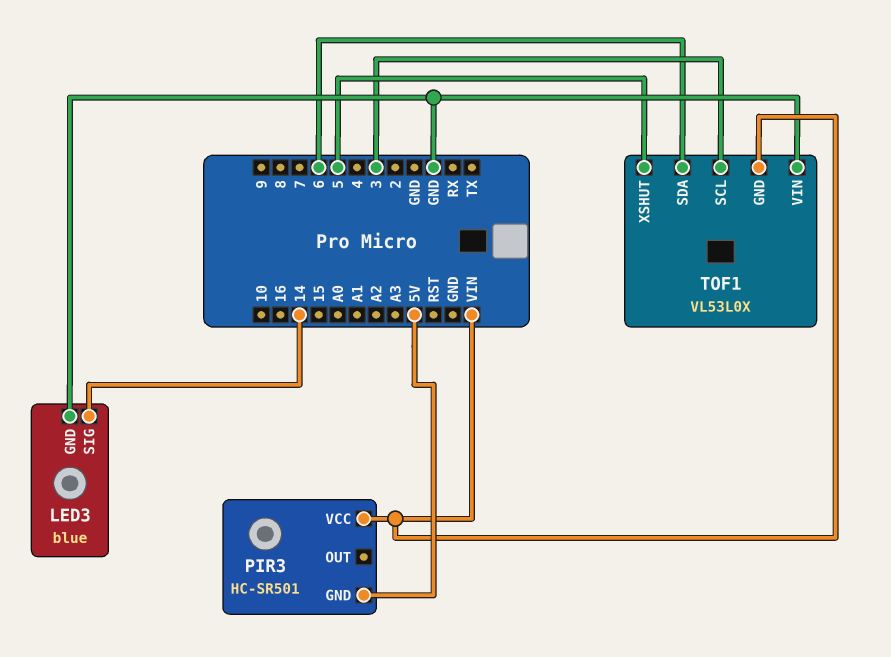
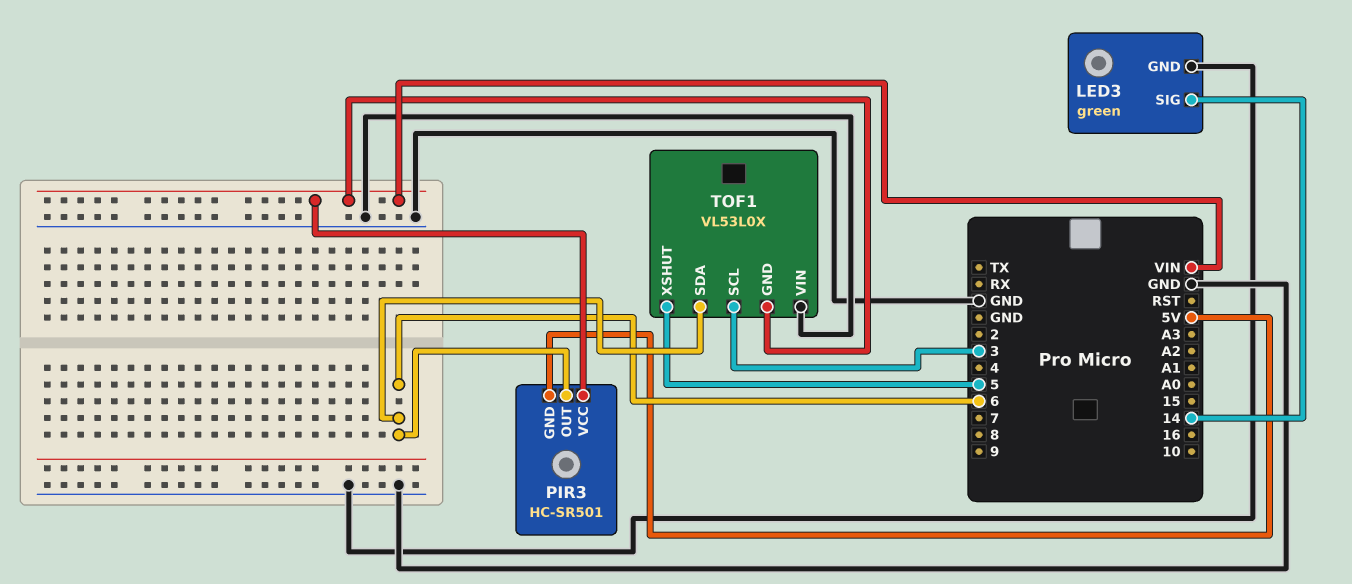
LED3: blue -> green
PIR3 pin OUT: none -> 6

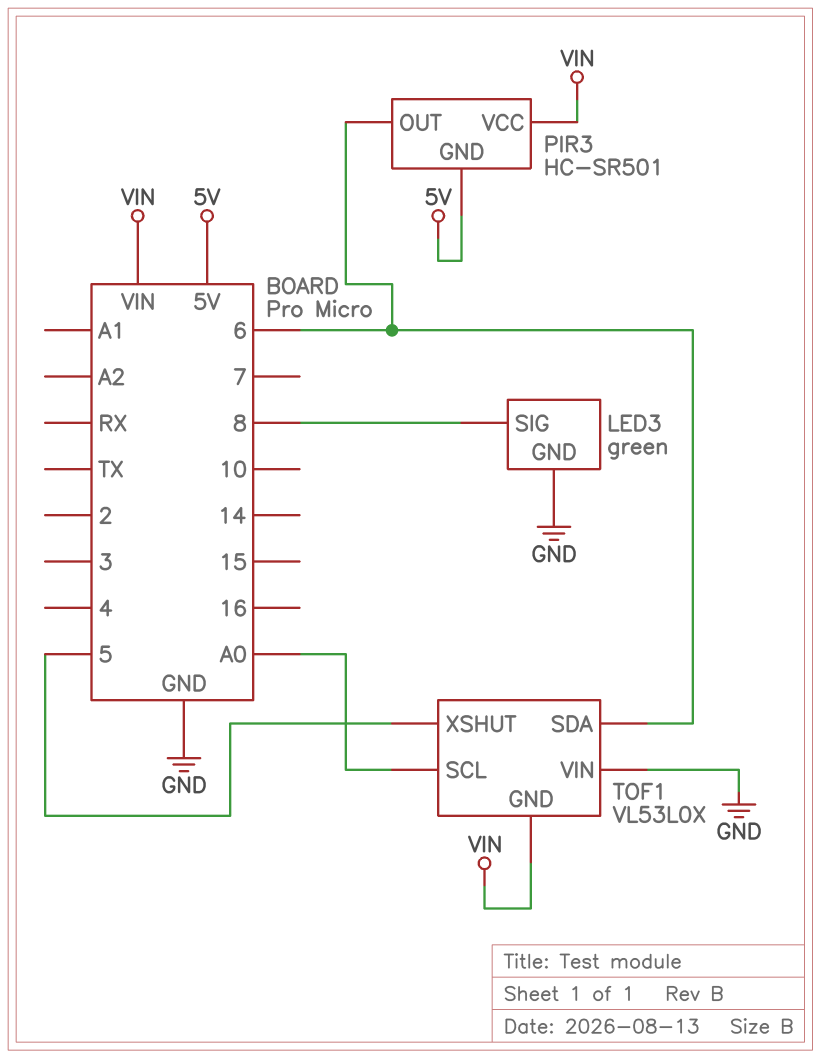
LED3 pin SIG: 14 -> 8
TOF1 pin SCL: 3 -> A0

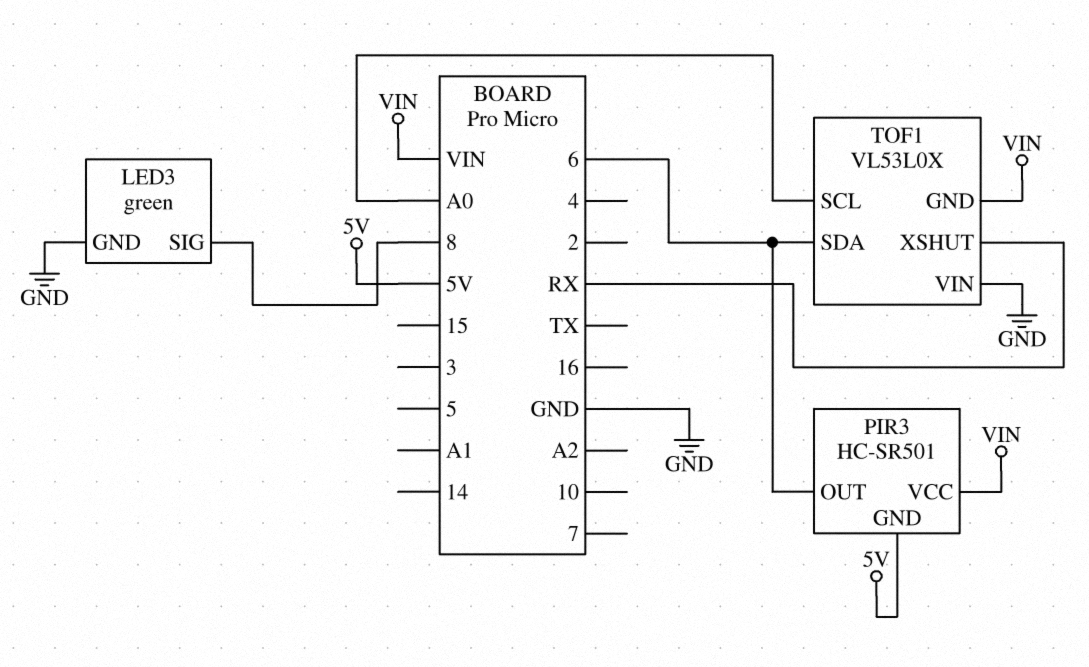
TOF1 pin XSHUT: 5 -> RX

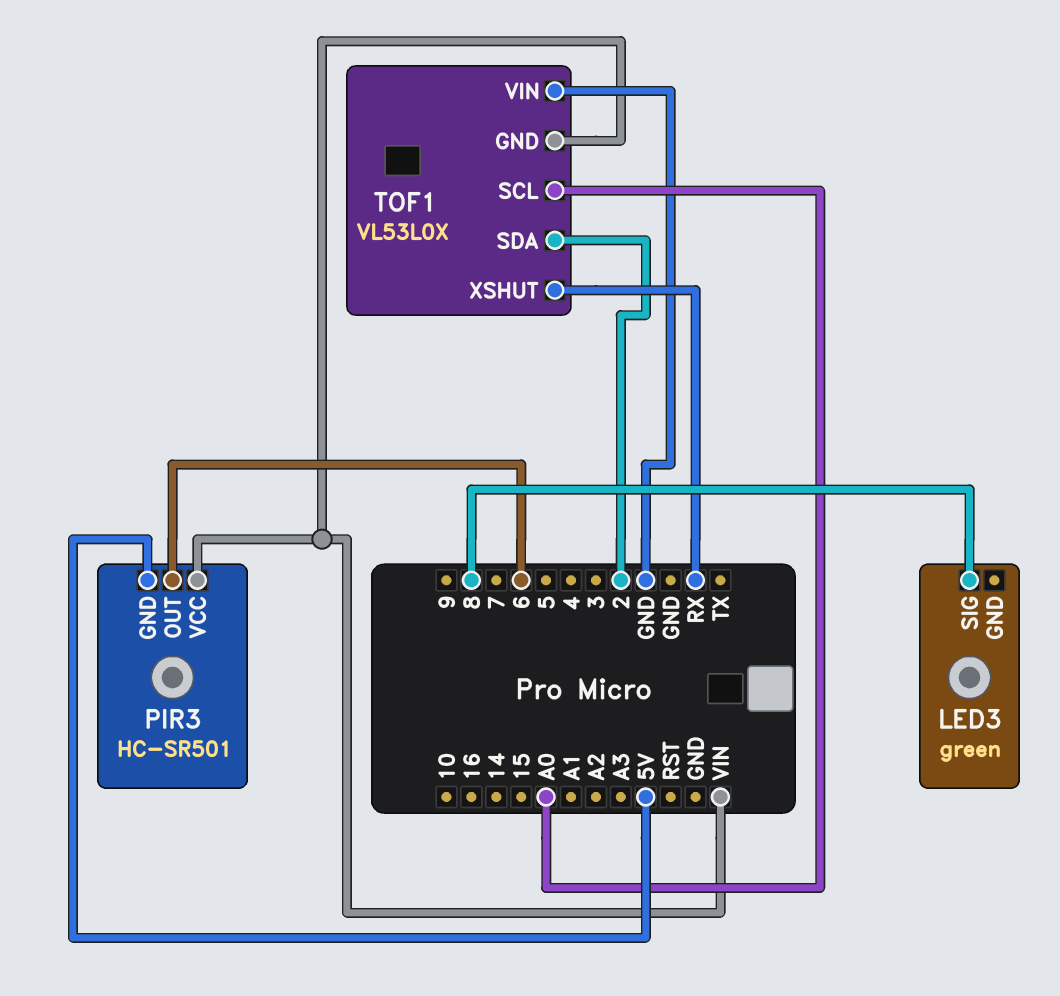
LED3 pin GND: GND -> none
TOF1 pin SDA: 6 -> 2

